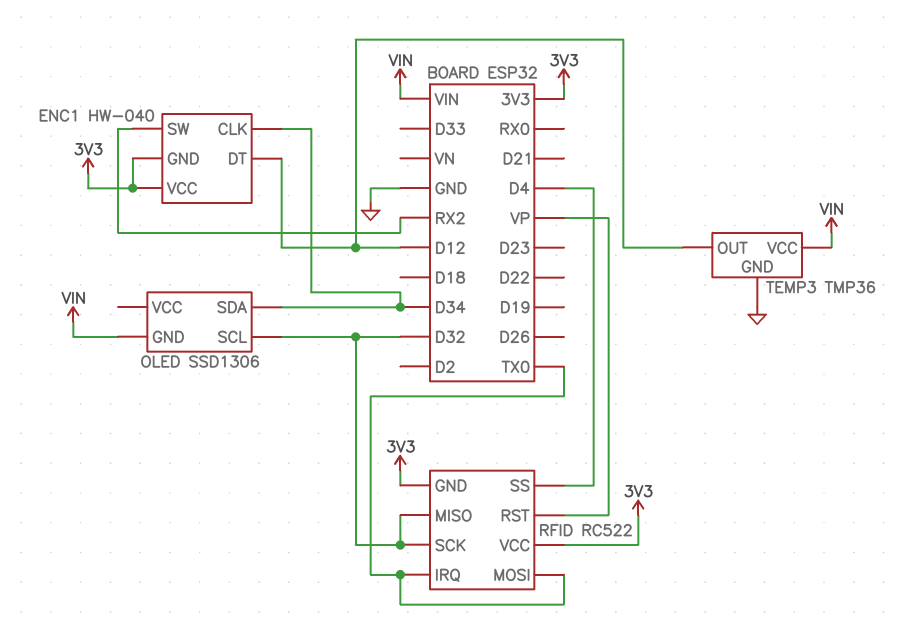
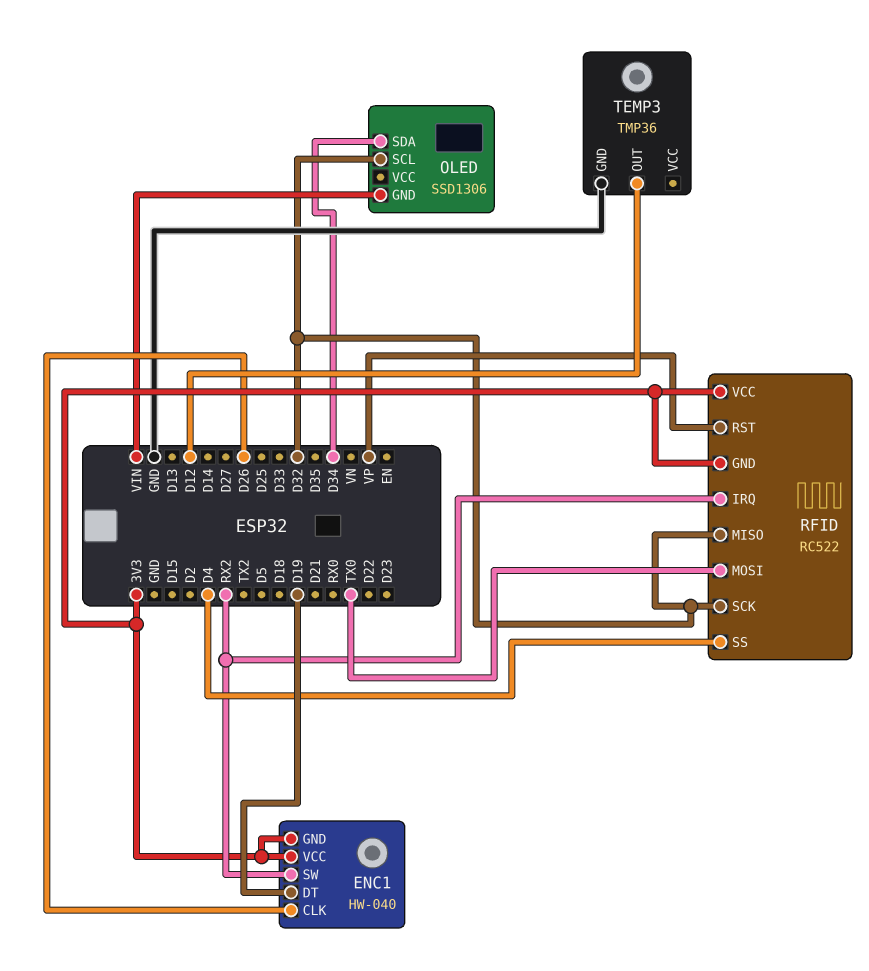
ENC1 pin CLK: D34 -> D26
ENC1 pin DT: D12 -> D19
RFID pin IRQ: TX0 -> RX2
TEMP3 pin VCC: VIN -> none

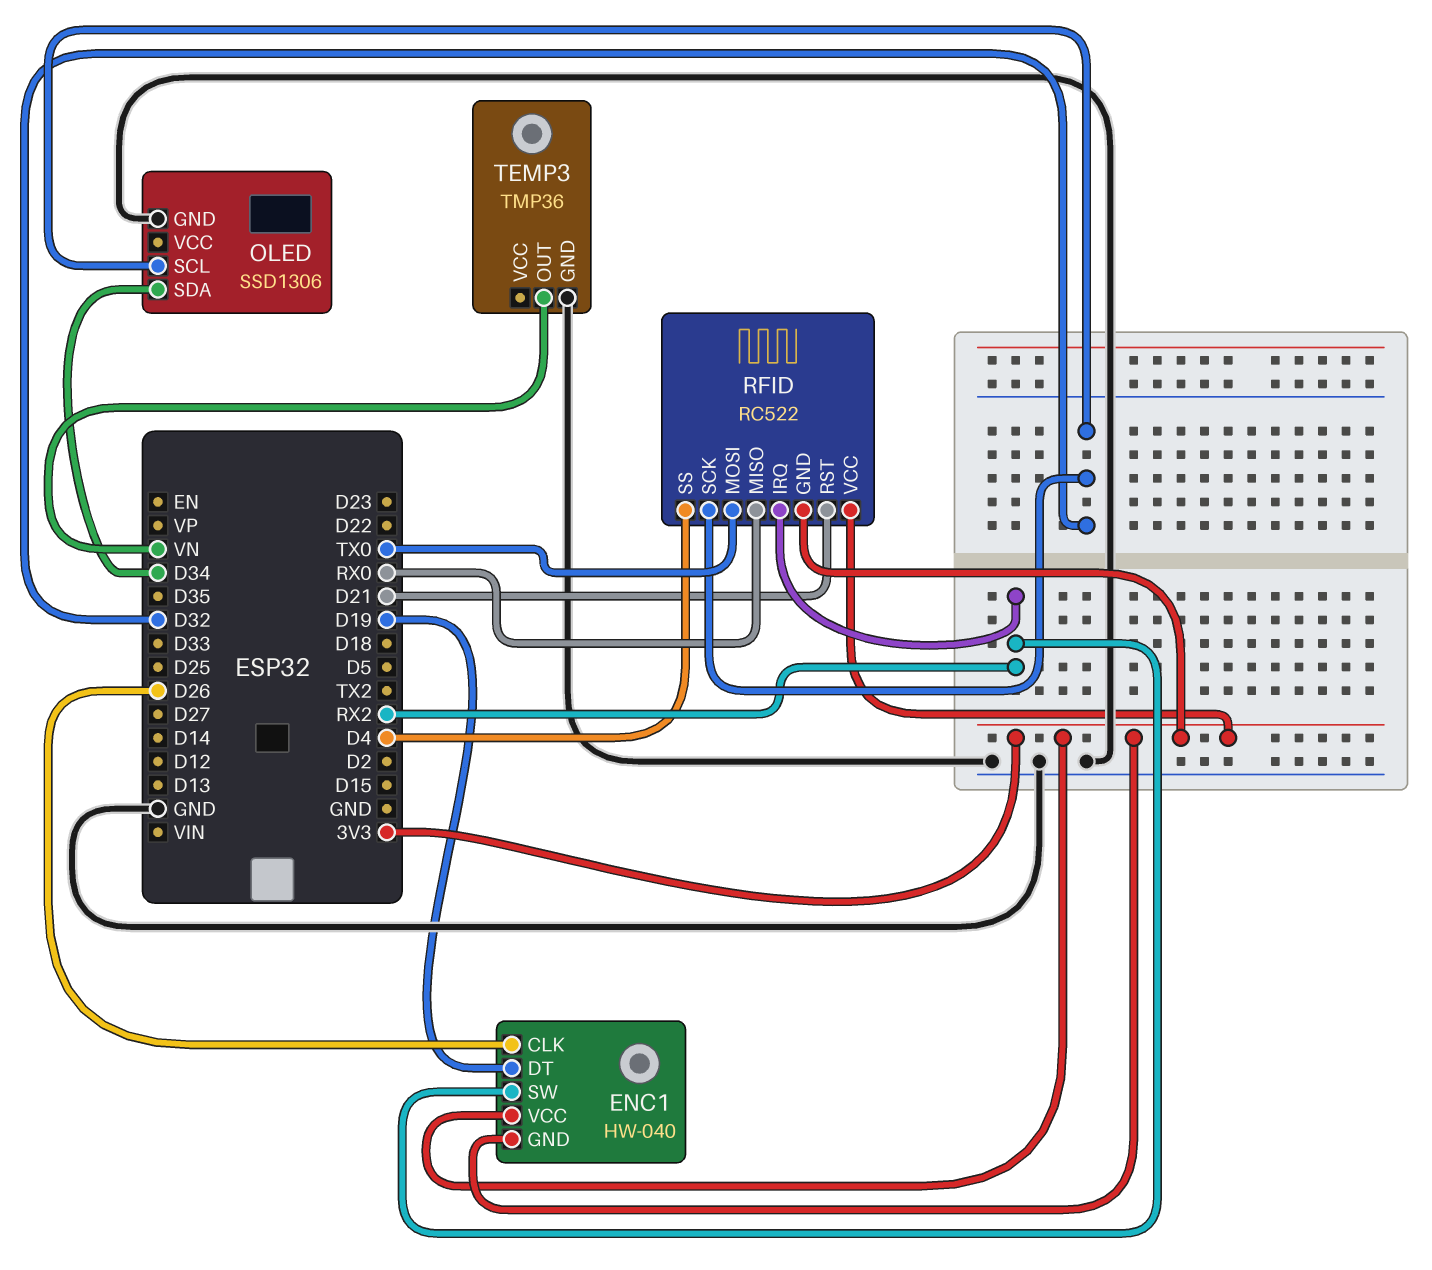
OLED pin GND: VIN -> GND
RFID pin MISO: D32 -> RX0
RFID pin RST: VP -> D21
TEMP3 pin OUT: D12 -> VN

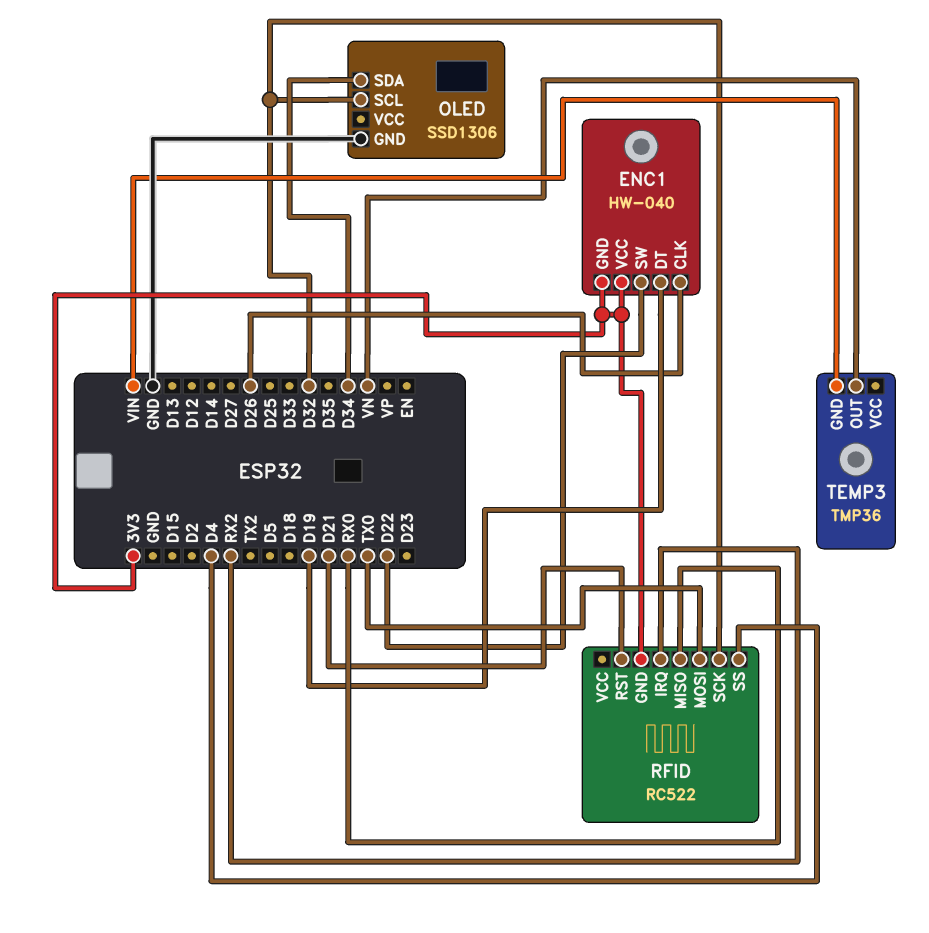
ENC1 pin SW: RX2 -> D22
RFID pin VCC: 3V3 -> none
TEMP3 pin GND: GND -> VIN

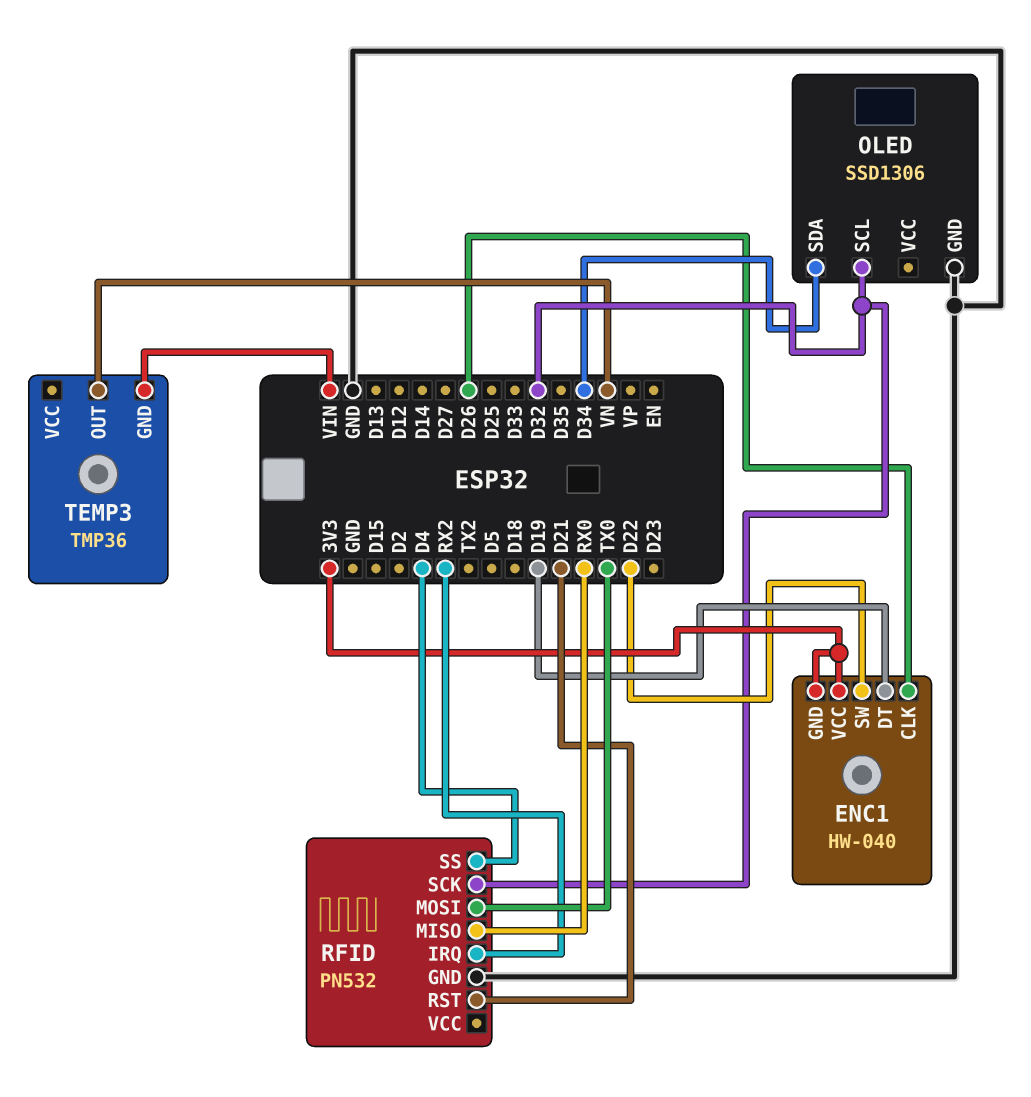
RFID: RC522 -> PN532
RFID pin GND: 3V3 -> GND

